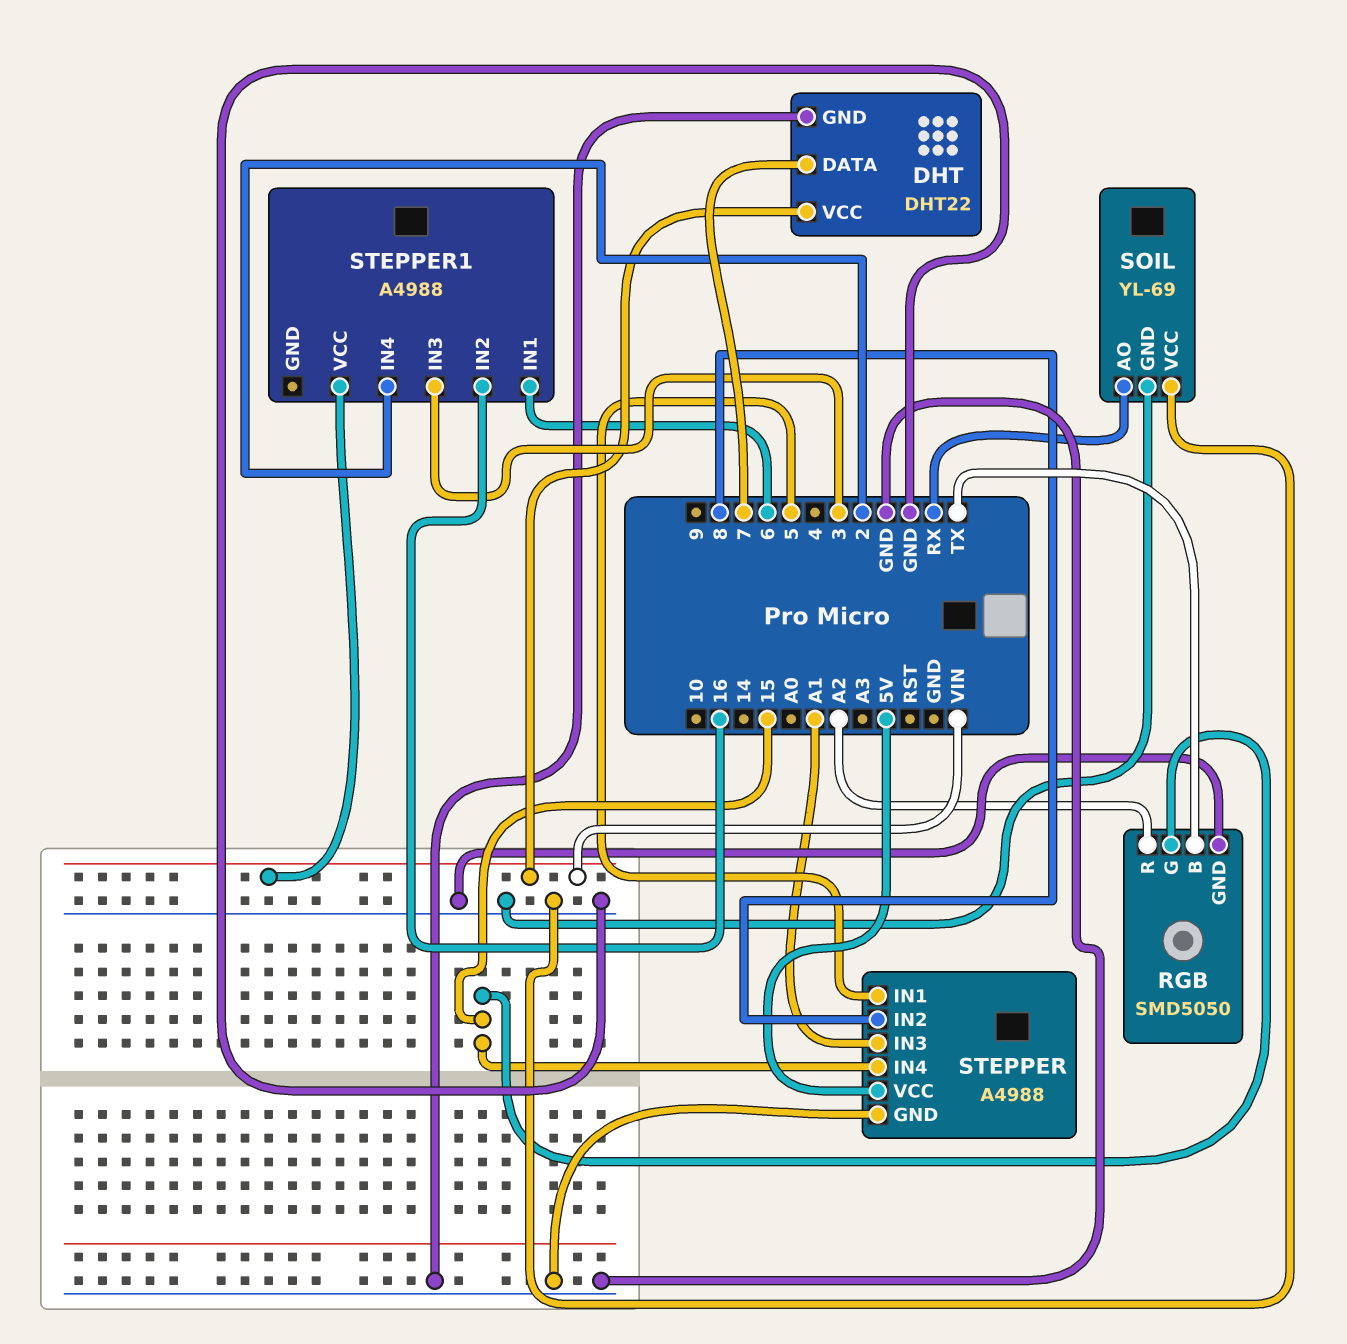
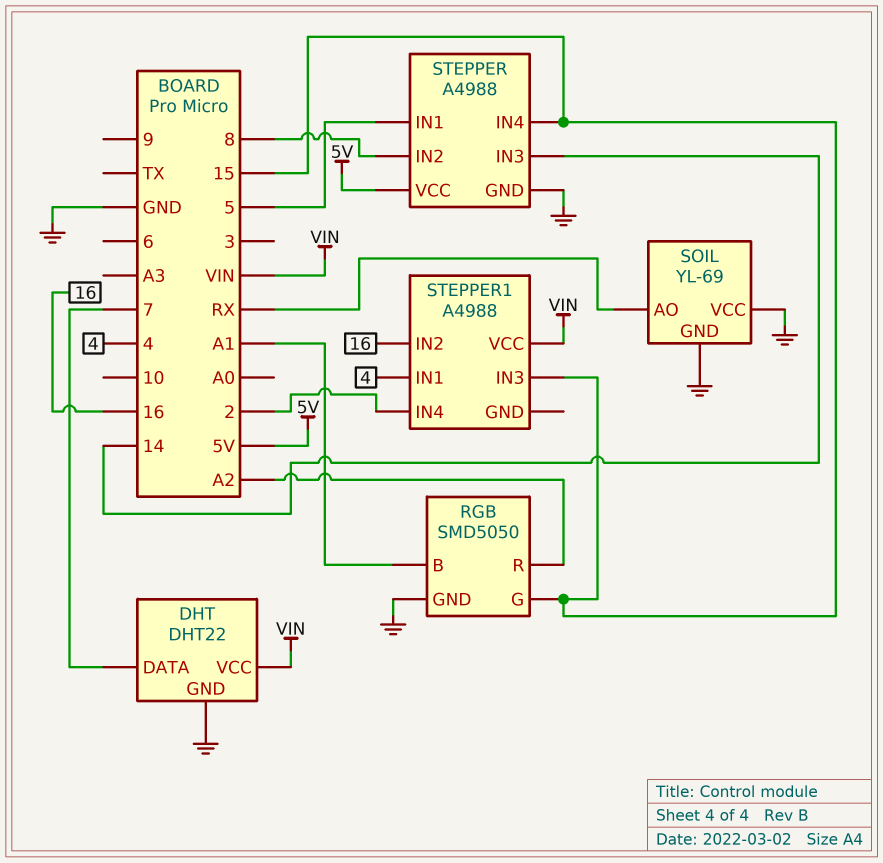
RGB pin B: TX -> A1
STEPPER pin IN3: A1 -> 14
STEPPER1 pin IN1: 6 -> 4
STEPPER1 pin IN3: 3 -> 15

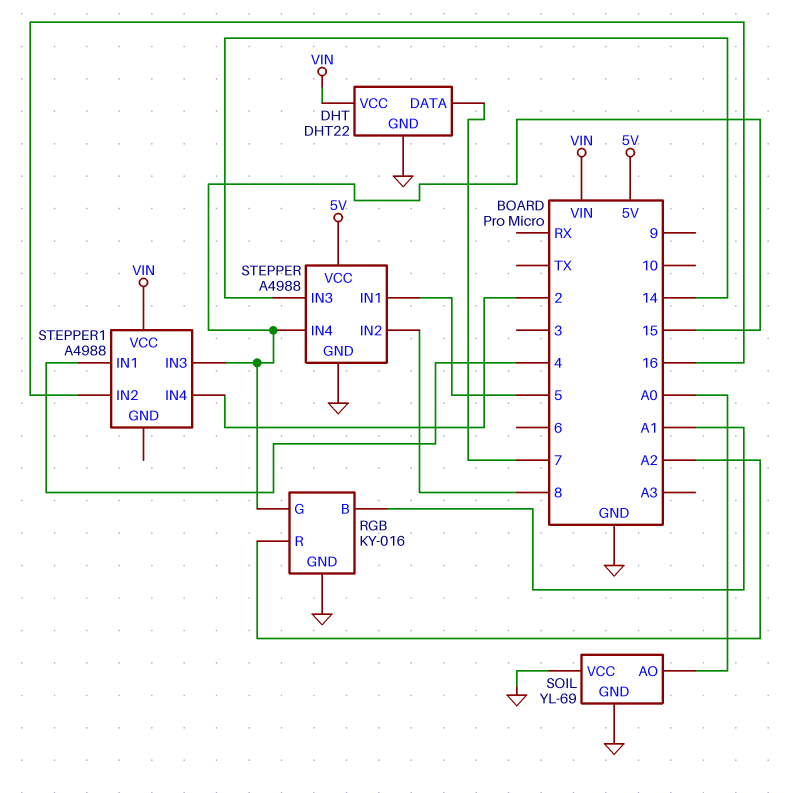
RGB: SMD5050 -> KY-016
SOIL pin AO: RX -> A0

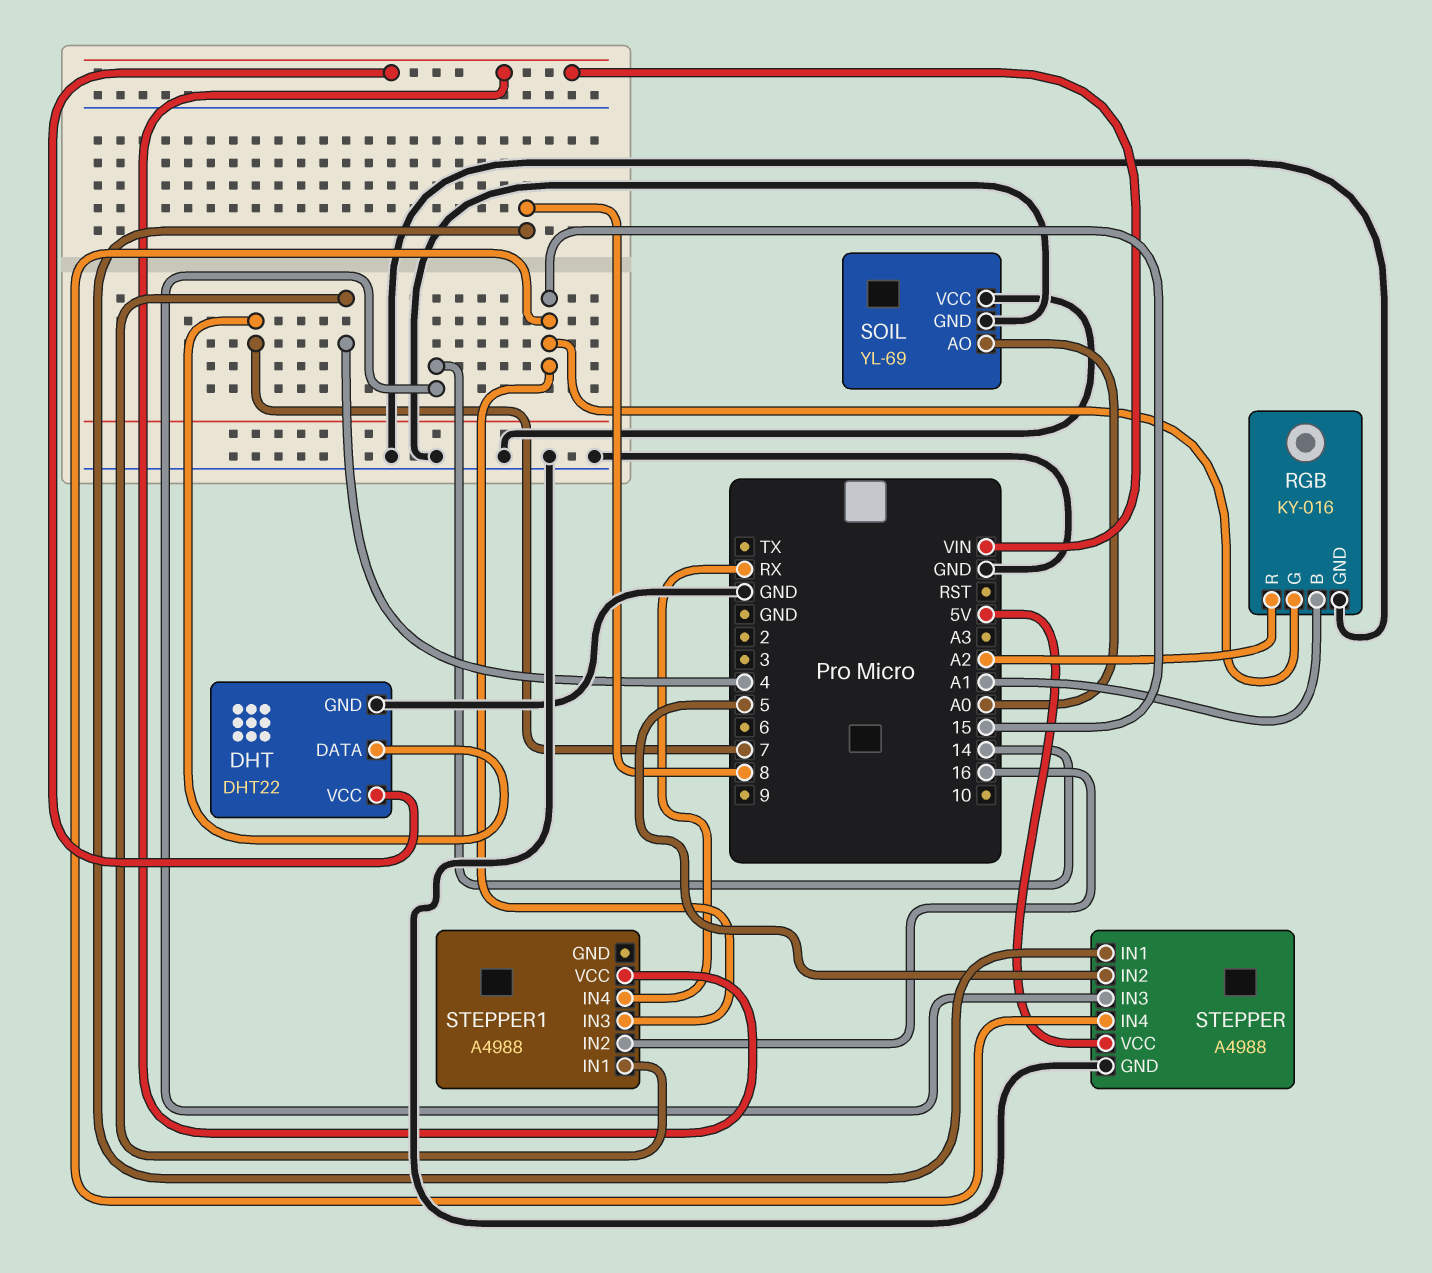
STEPPER pin IN1: 5 -> 8
STEPPER pin IN2: 8 -> 5
STEPPER1 pin IN4: 2 -> RX

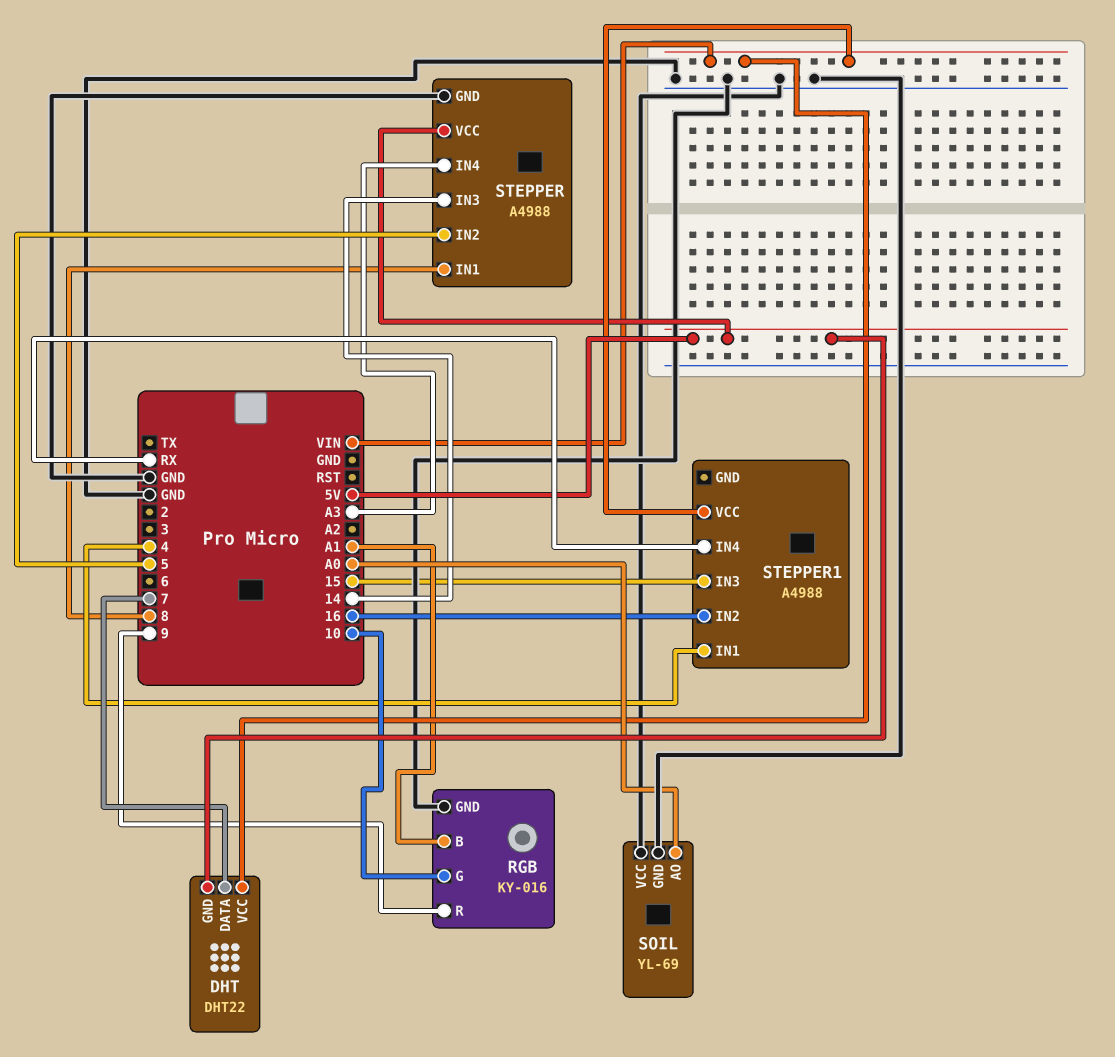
DHT pin GND: GND -> 5V
RGB pin G: 15 -> 10
RGB pin R: A2 -> 9
STEPPER pin IN4: 15 -> A3

